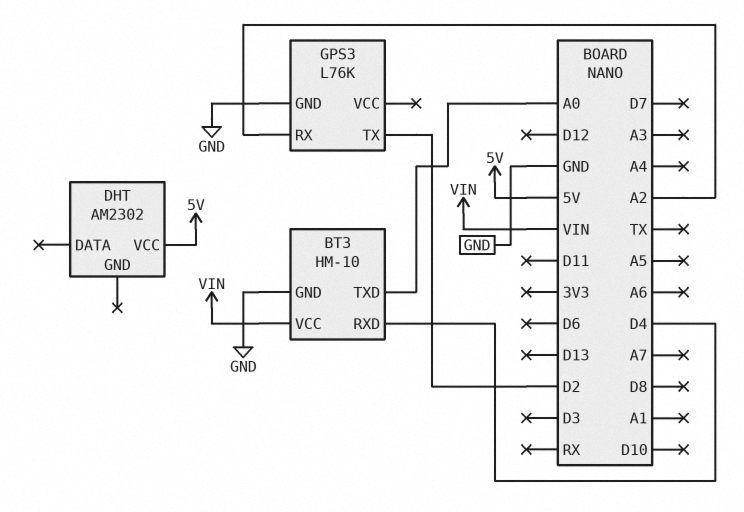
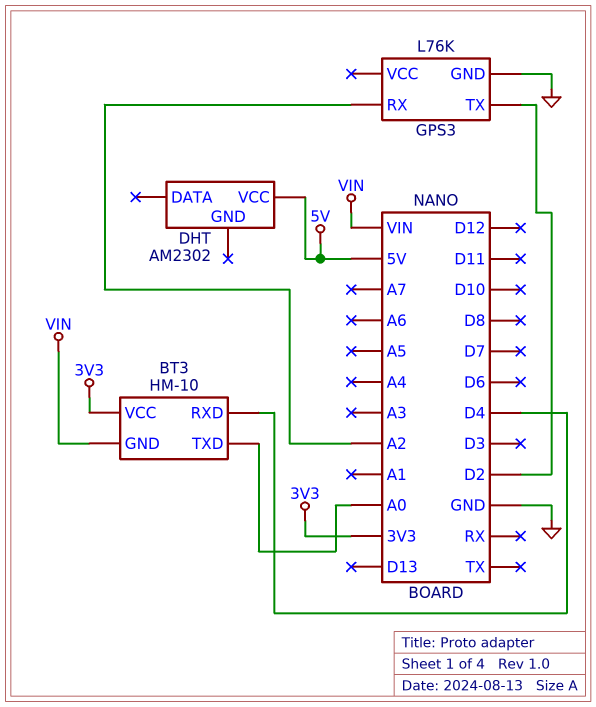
BT3 pin GND: GND -> VIN
BT3 pin VCC: VIN -> 3V3

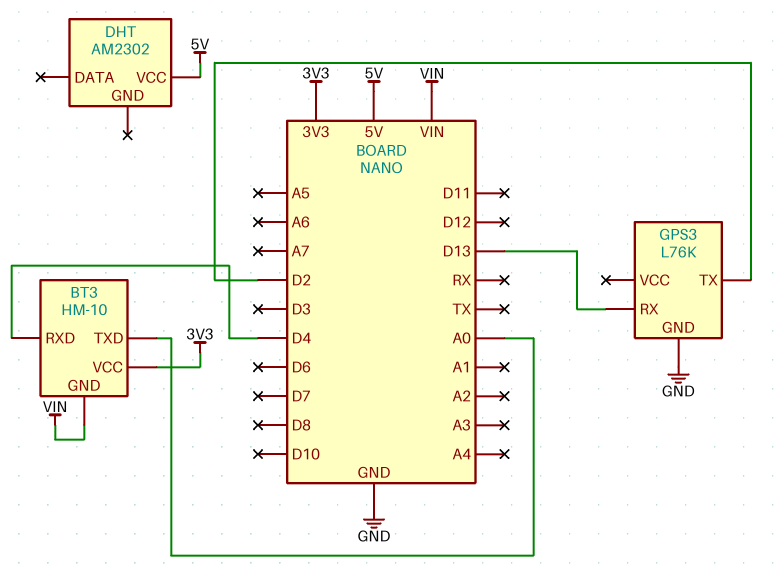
GPS3 pin RX: A2 -> D13

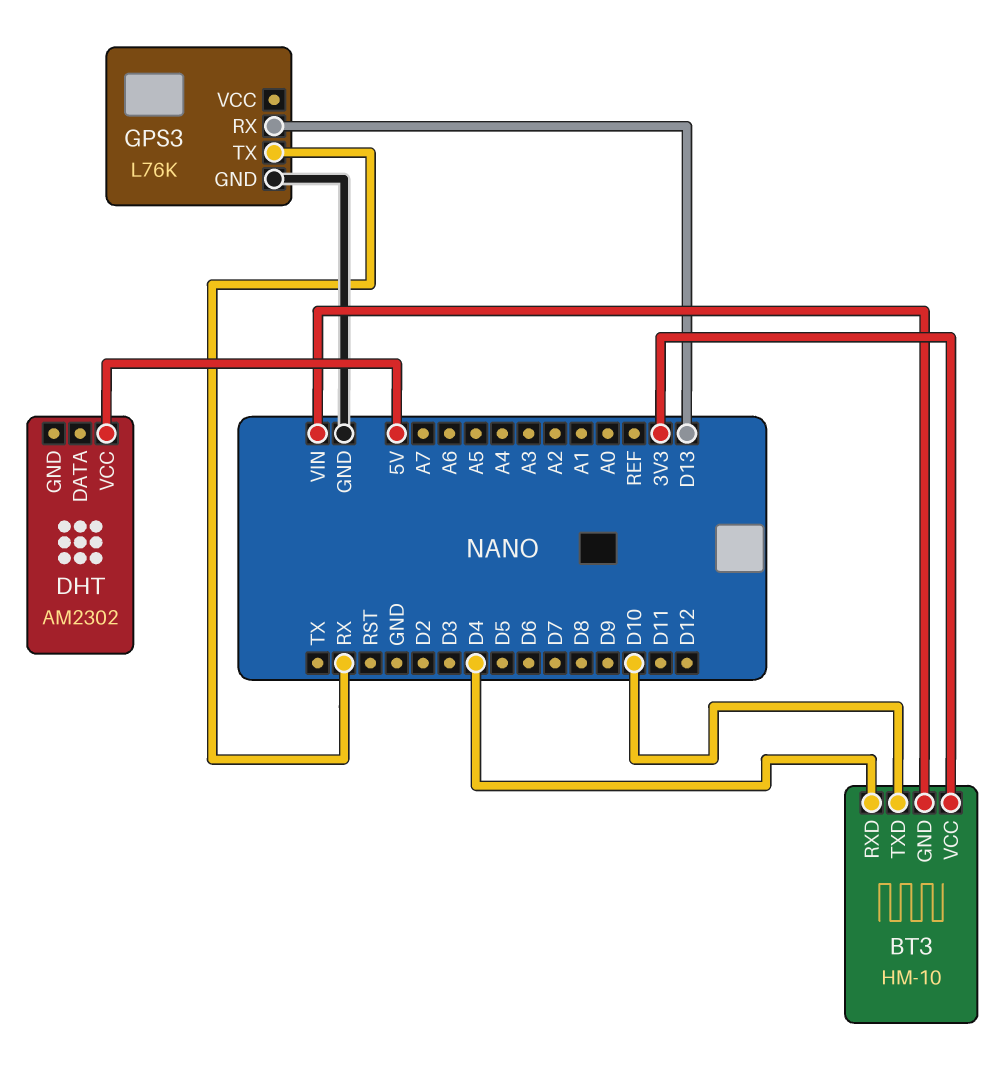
BT3 pin TXD: A0 -> D10
GPS3 pin TX: D2 -> RX

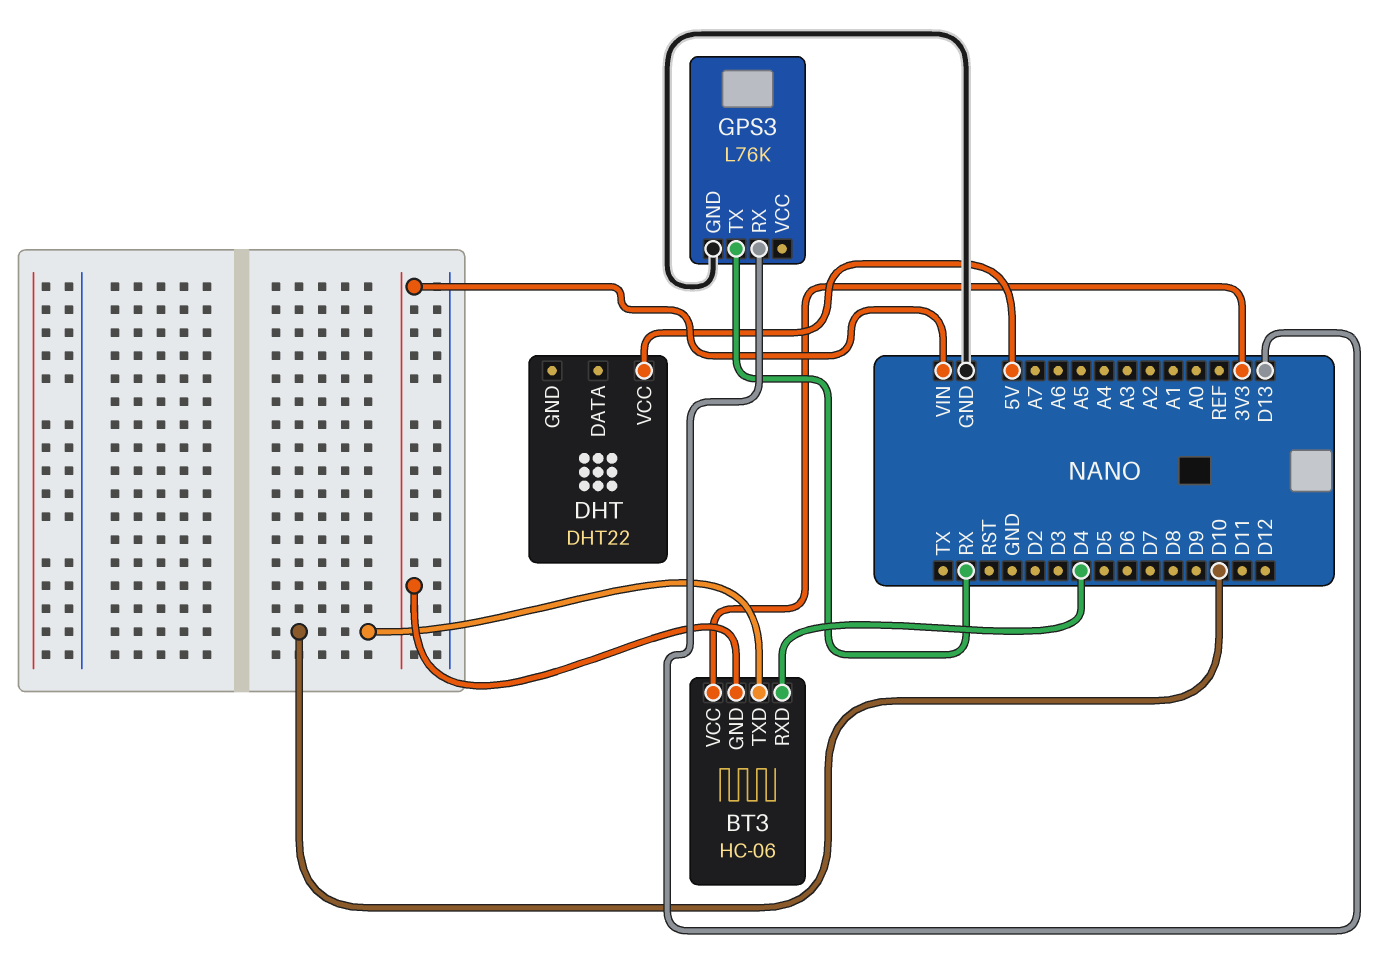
BT3: HM-10 -> HC-06
DHT: AM2302 -> DHT22

